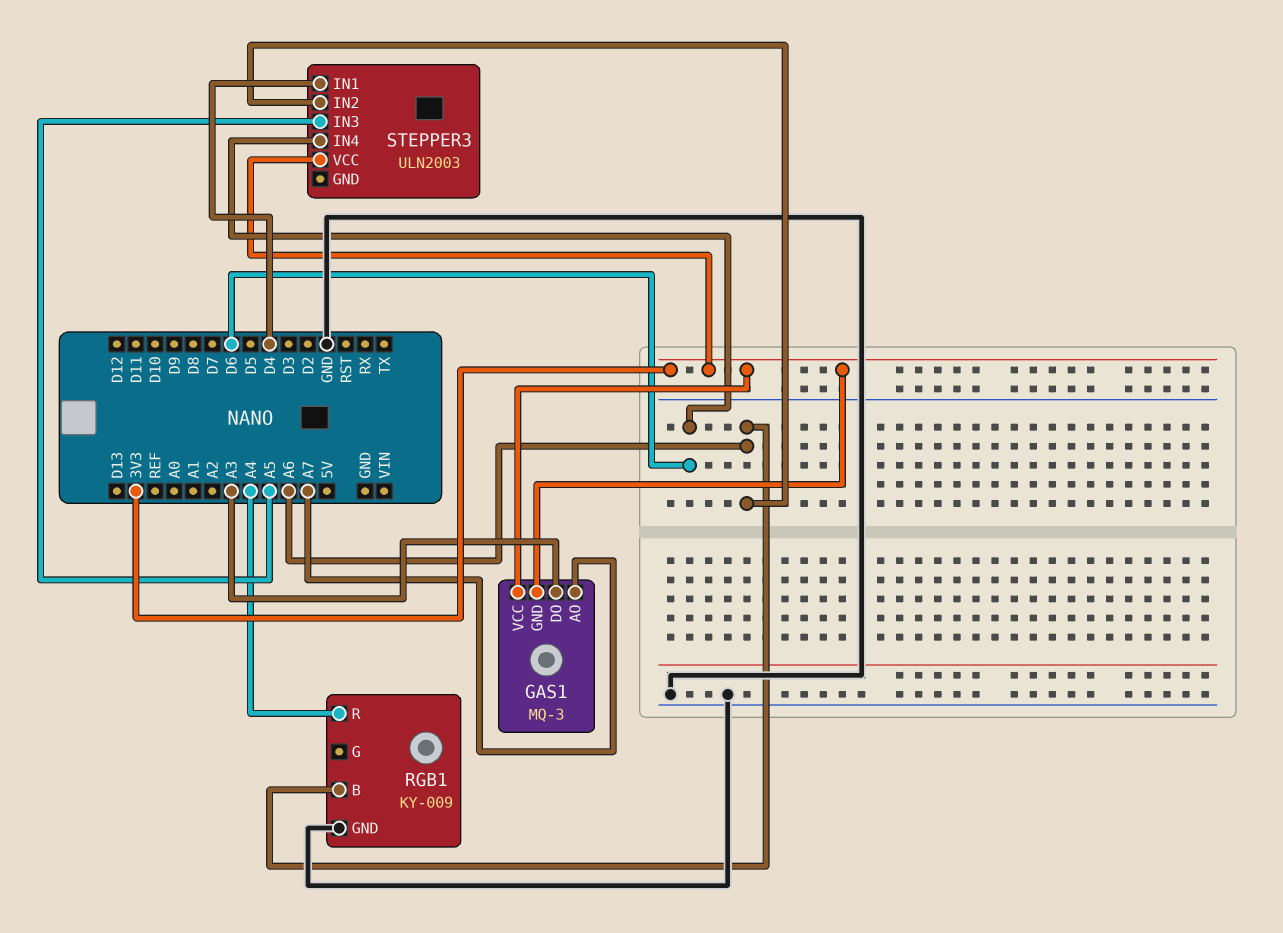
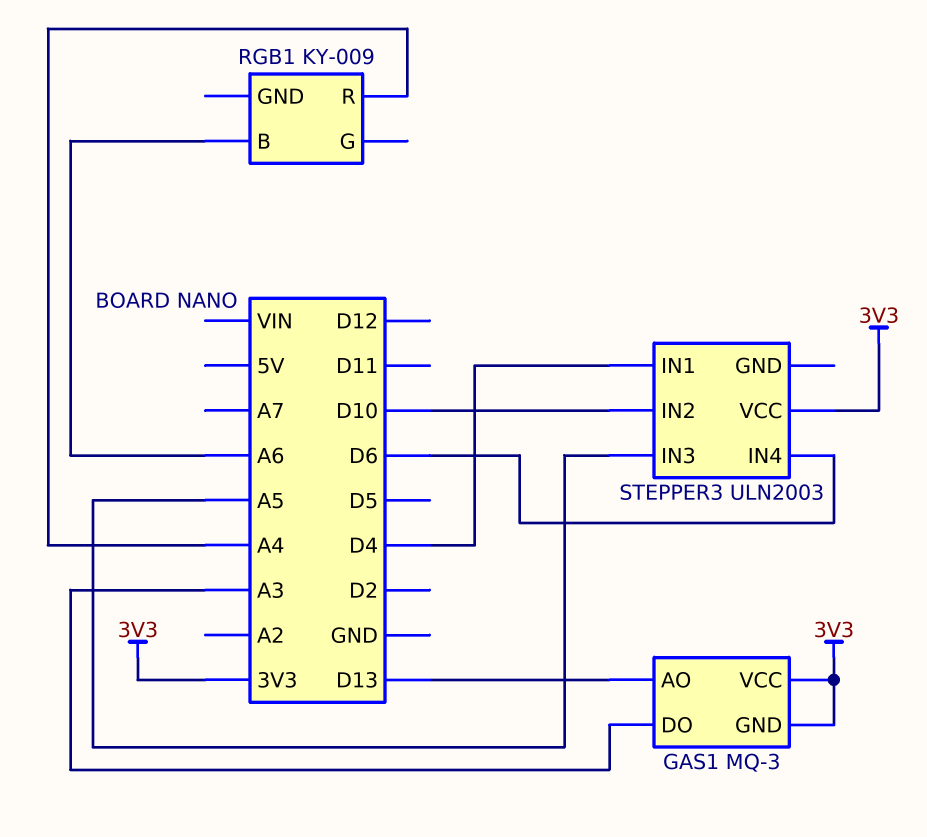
GAS1 pin AO: A7 -> D13
RGB1 pin GND: GND -> none
STEPPER3 pin IN2: A6 -> D10

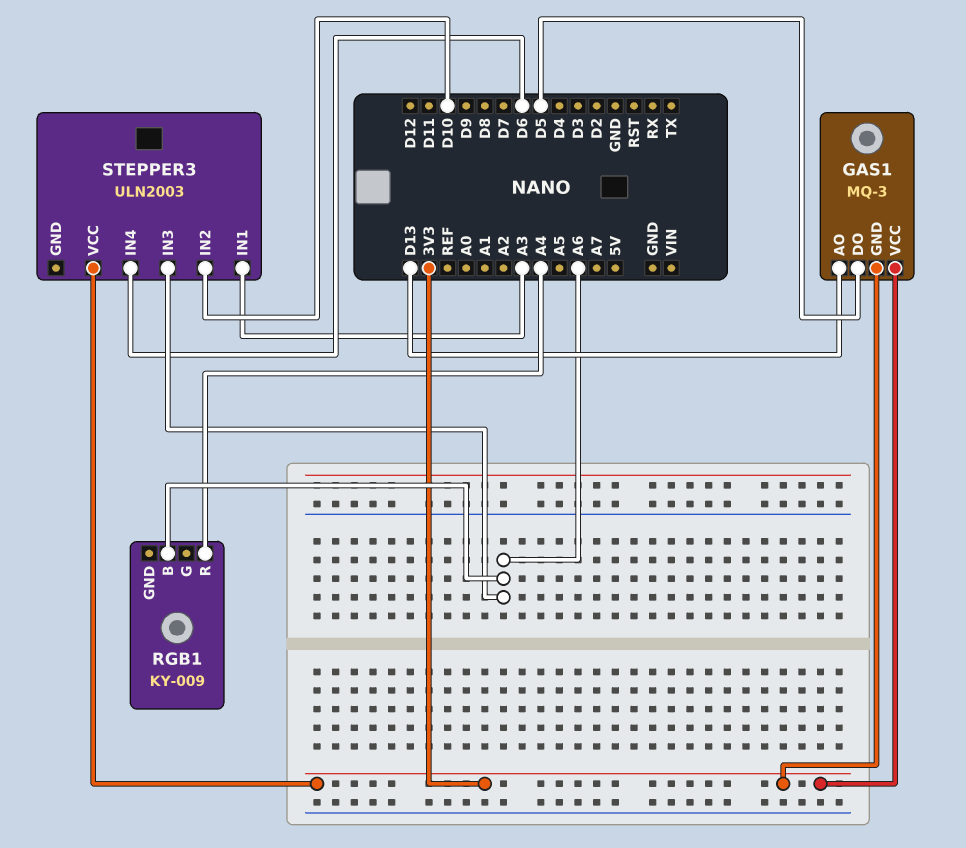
GAS1 pin DO: A3 -> D5
STEPPER3 pin IN1: D4 -> A3
STEPPER3 pin IN3: A5 -> A6

